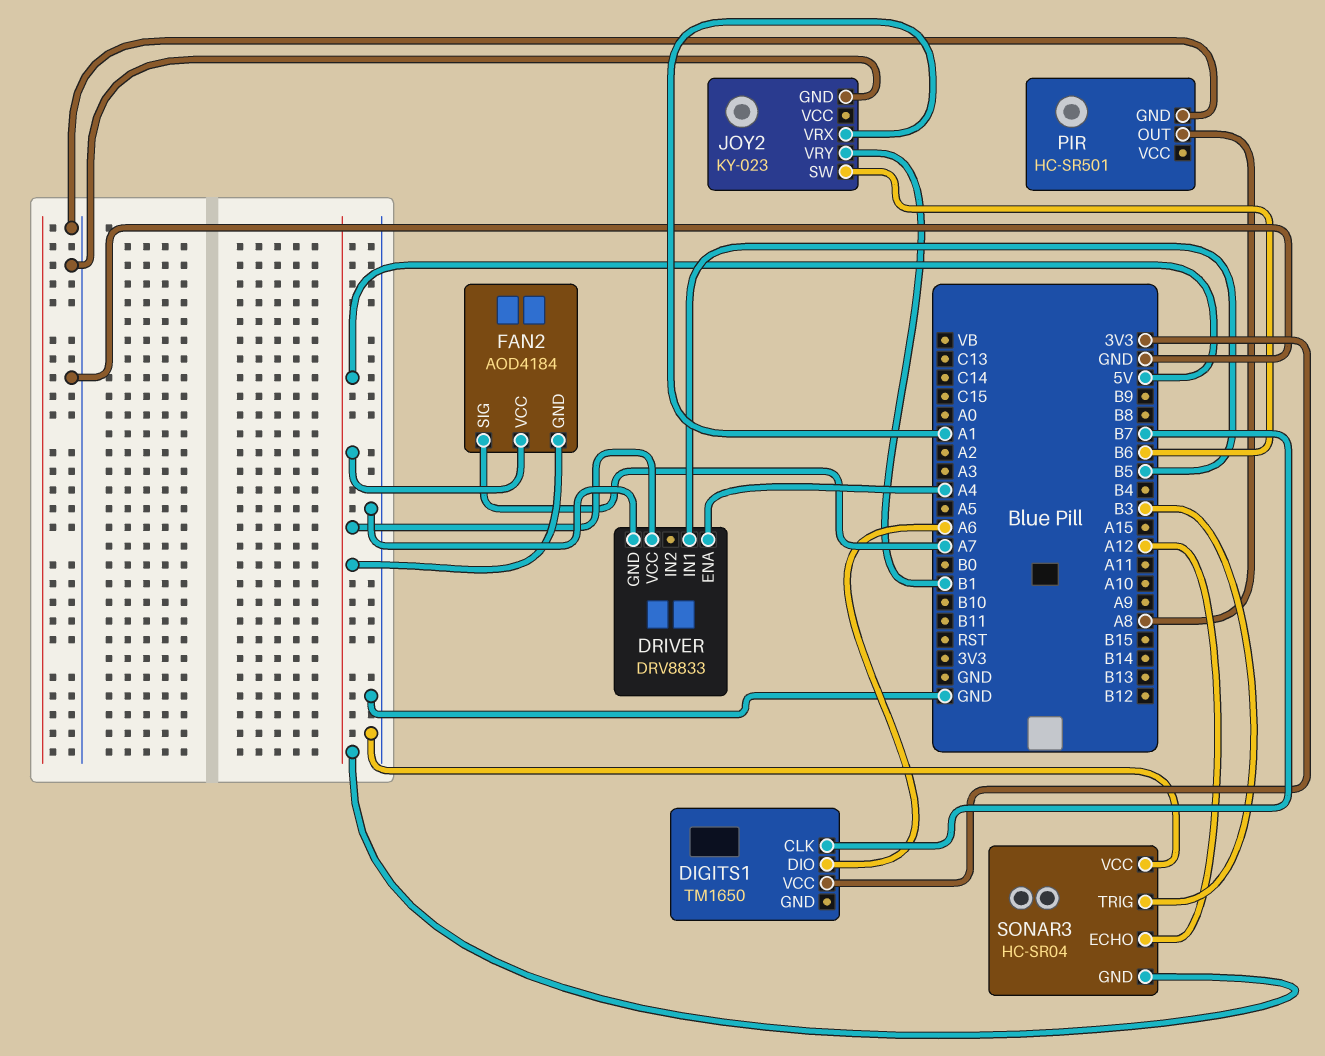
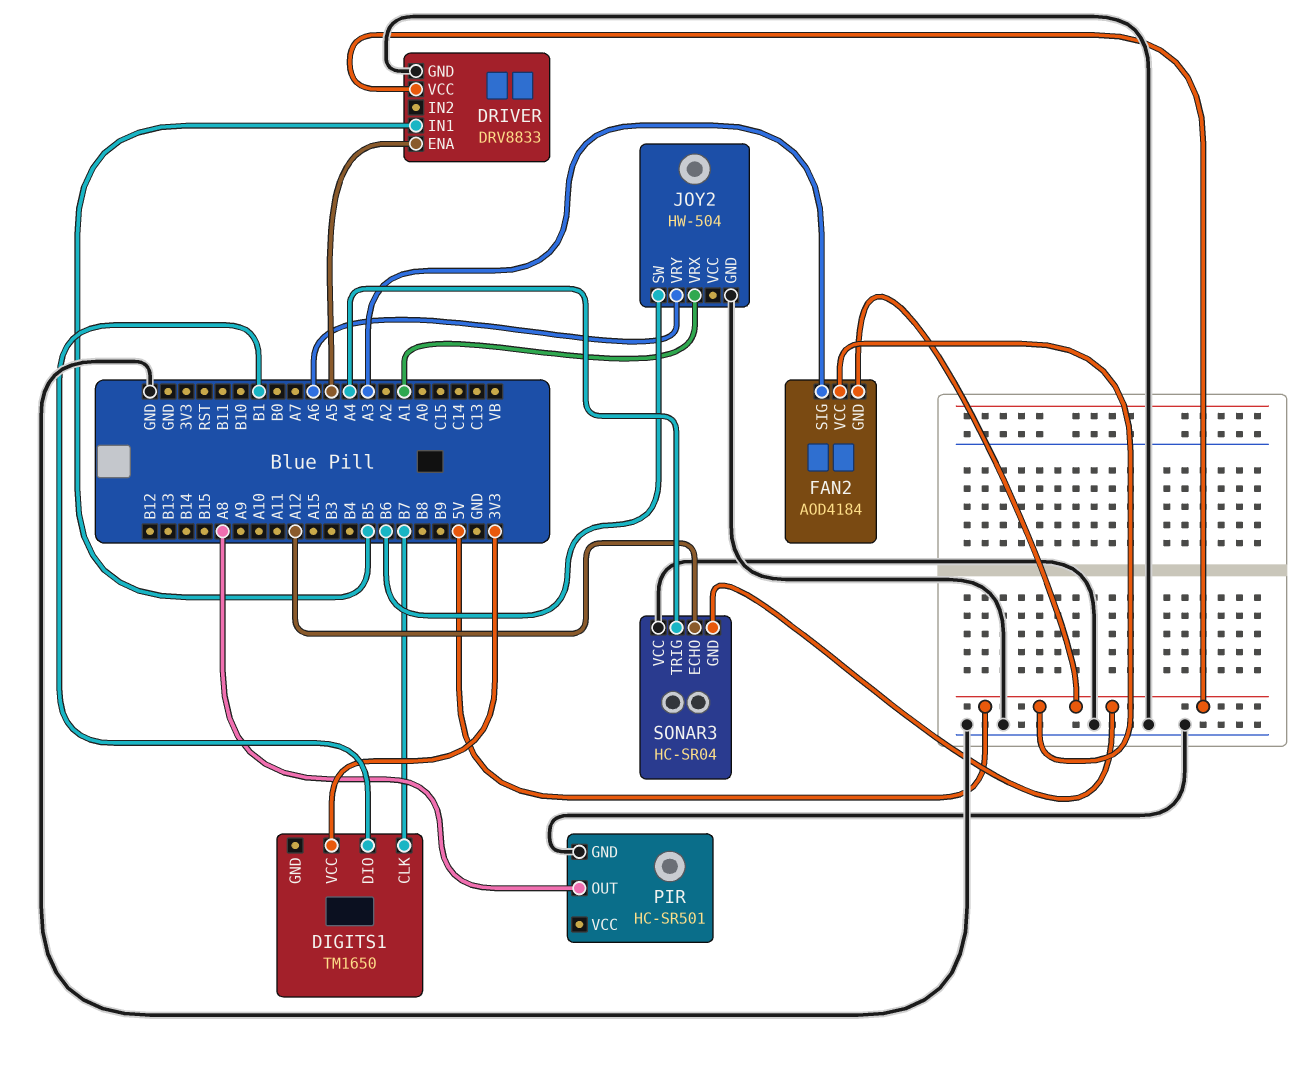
DIGITS1 pin DIO: A6 -> B1
DRIVER pin ENA: A4 -> A5
FAN2 pin SIG: A7 -> A3
JOY2: KY-023 -> HW-504
JOY2 pin VRY: B1 -> A6
SONAR3 pin TRIG: B3 -> A4

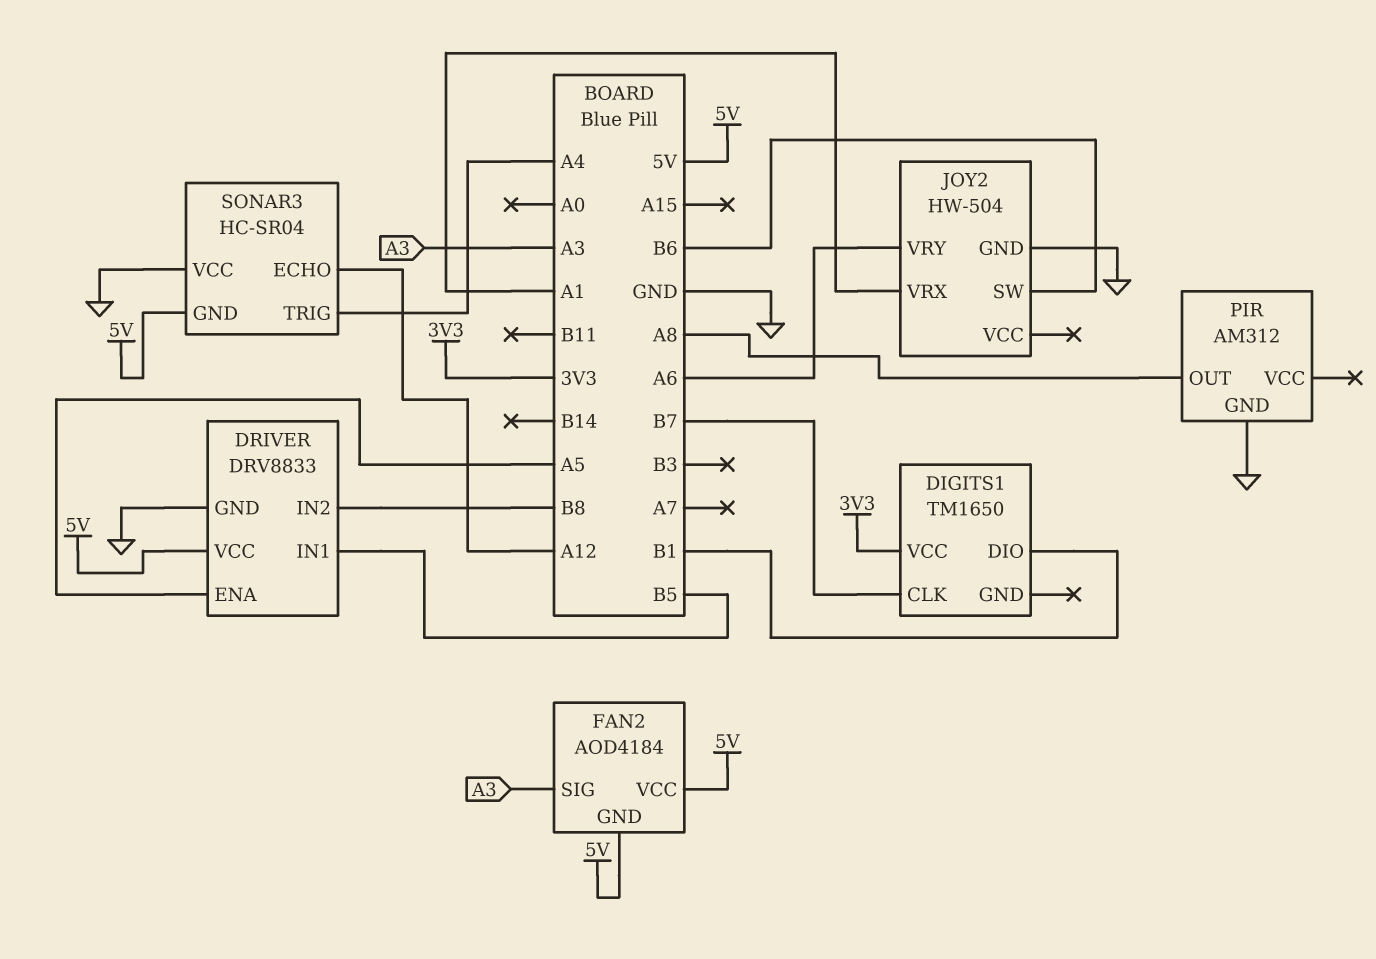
DRIVER pin IN2: none -> B8
PIR: HC-SR501 -> AM312

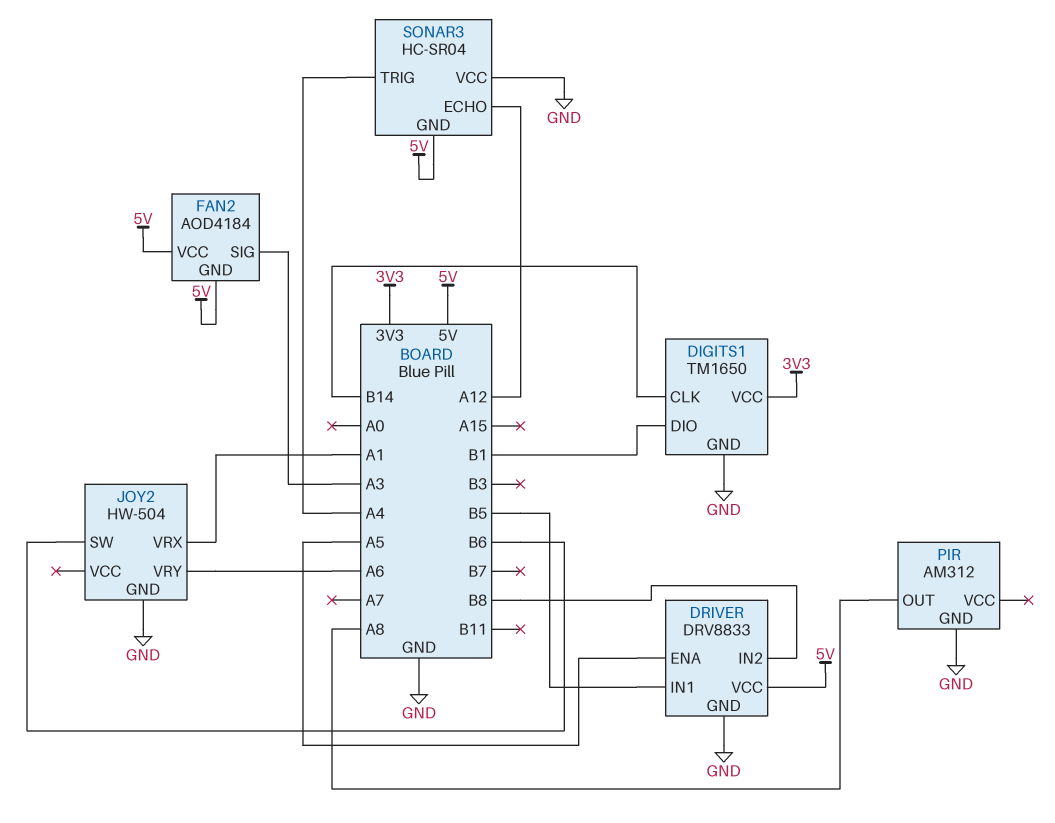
DIGITS1 pin CLK: B7 -> B14
DIGITS1 pin GND: none -> GND

